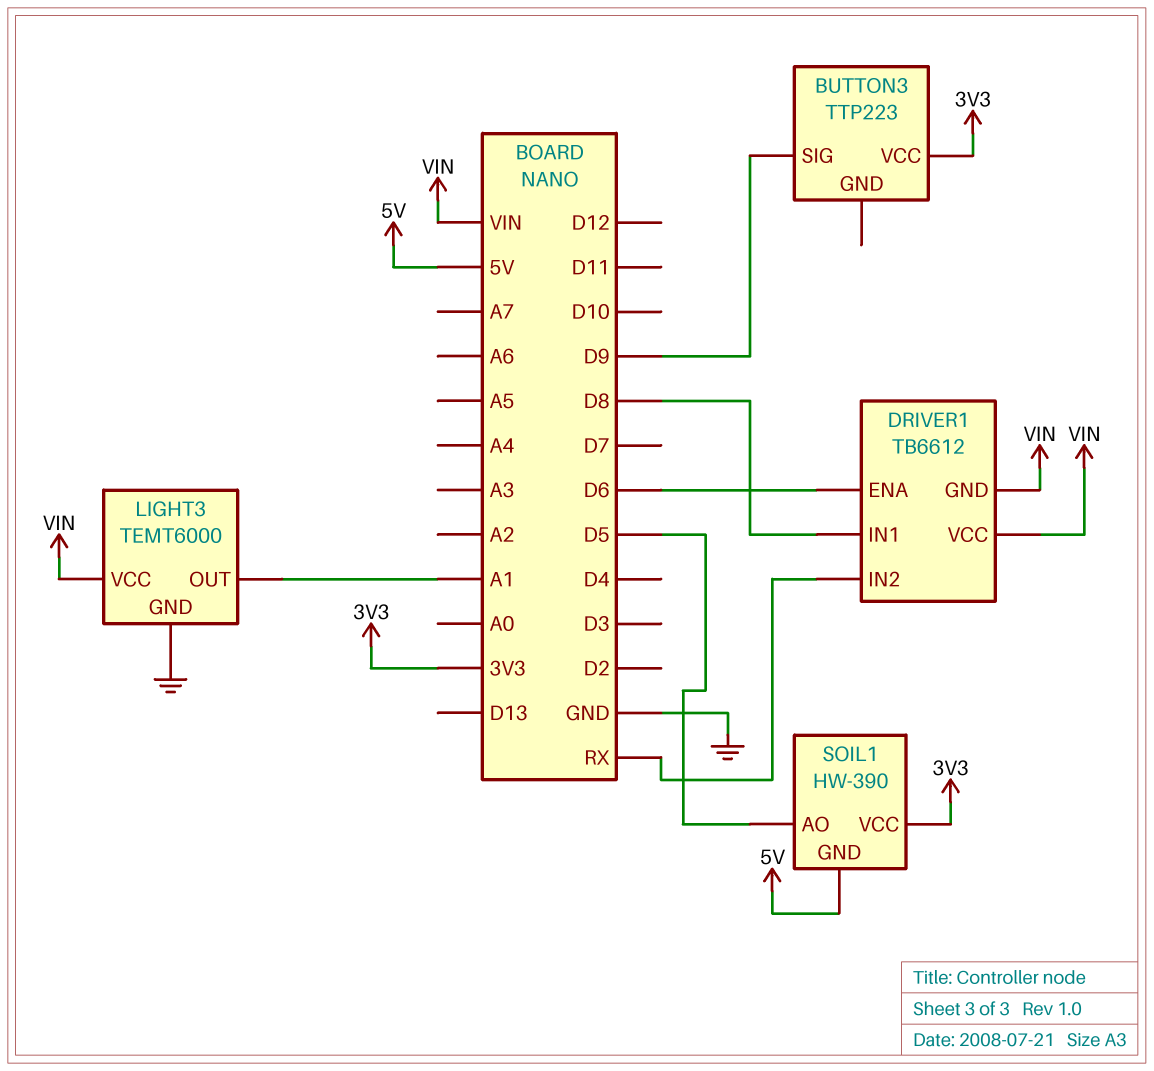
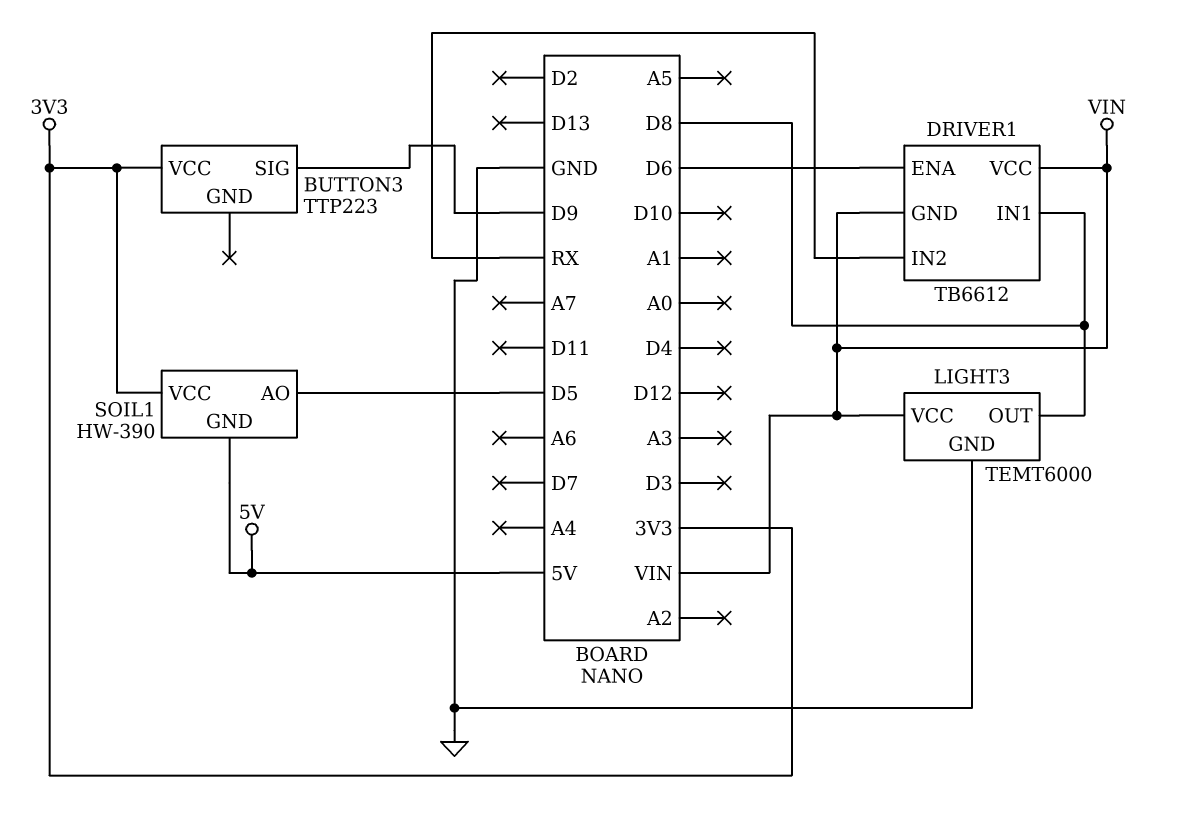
LIGHT3 pin OUT: A1 -> D8

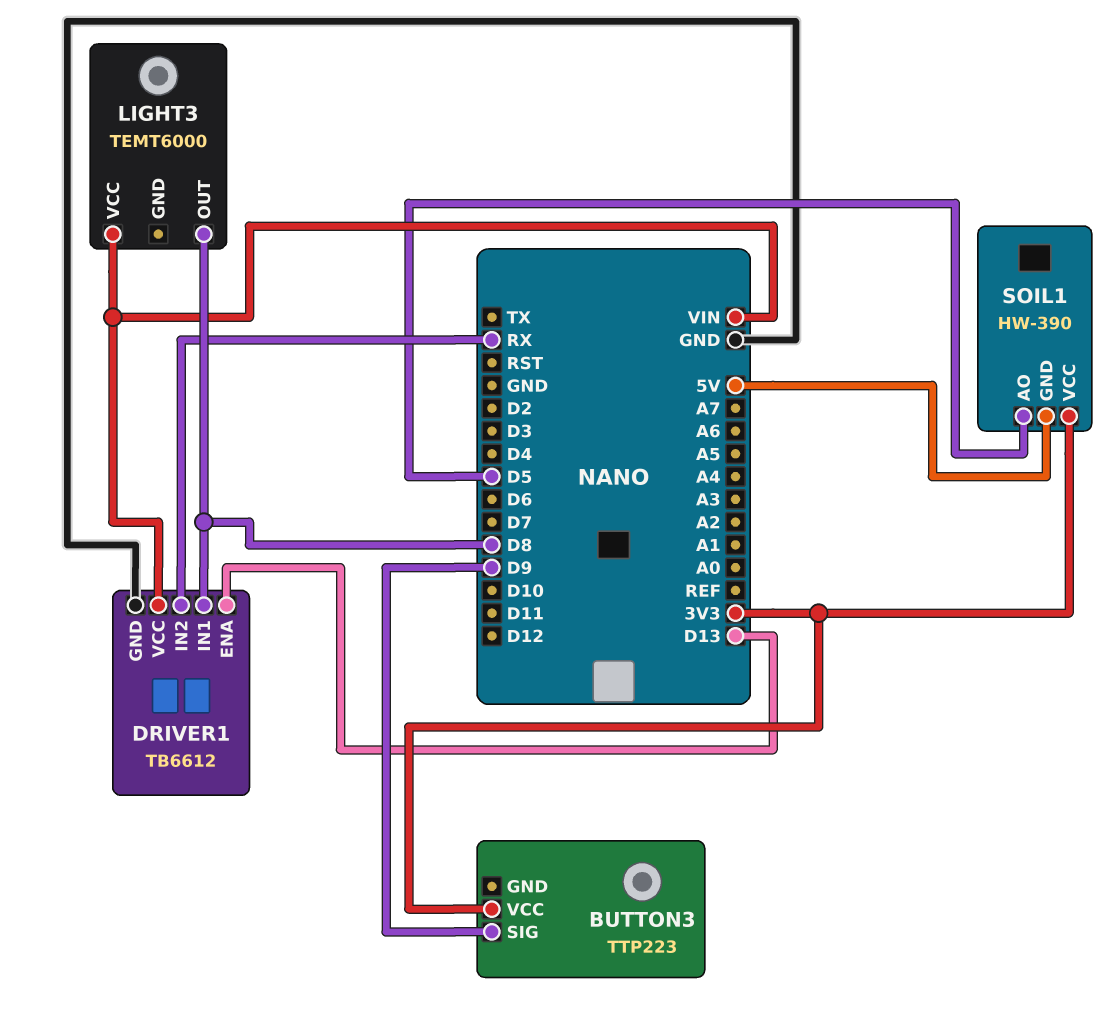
DRIVER1 pin ENA: D6 -> D13
DRIVER1 pin GND: VIN -> GND
LIGHT3 pin GND: GND -> none

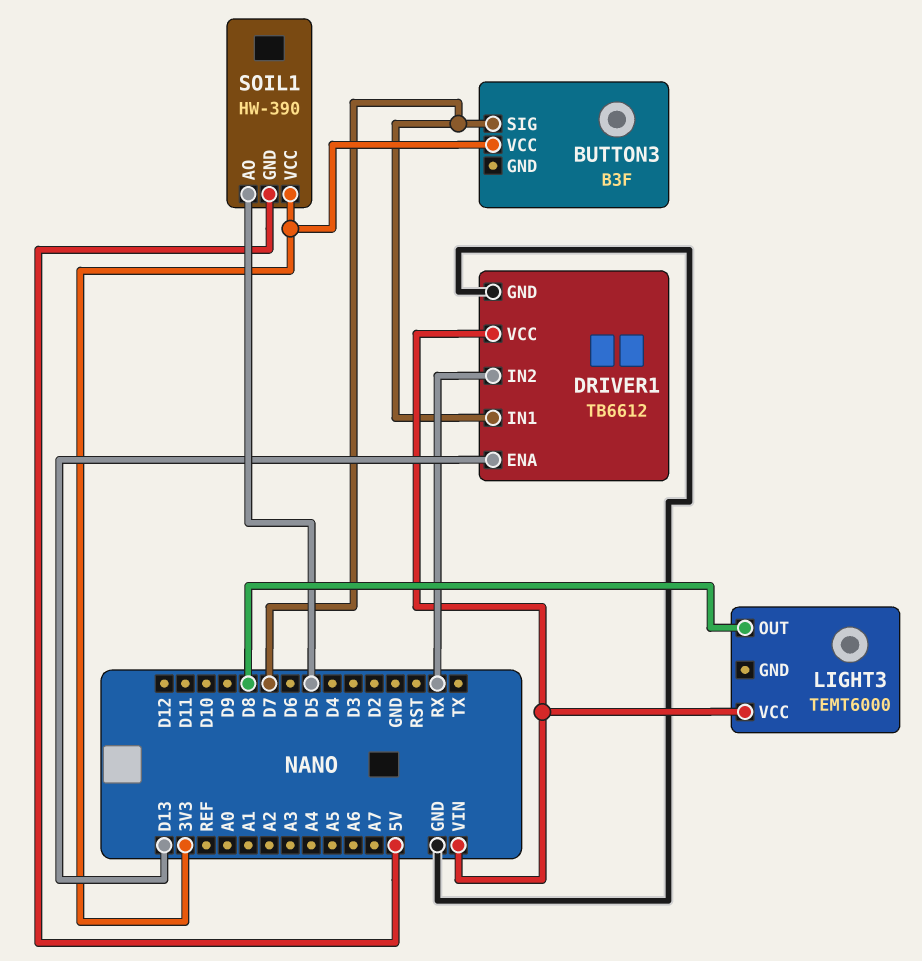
BUTTON3: TTP223 -> B3F
BUTTON3 pin SIG: D9 -> D7
DRIVER1 pin IN1: D8 -> D7

